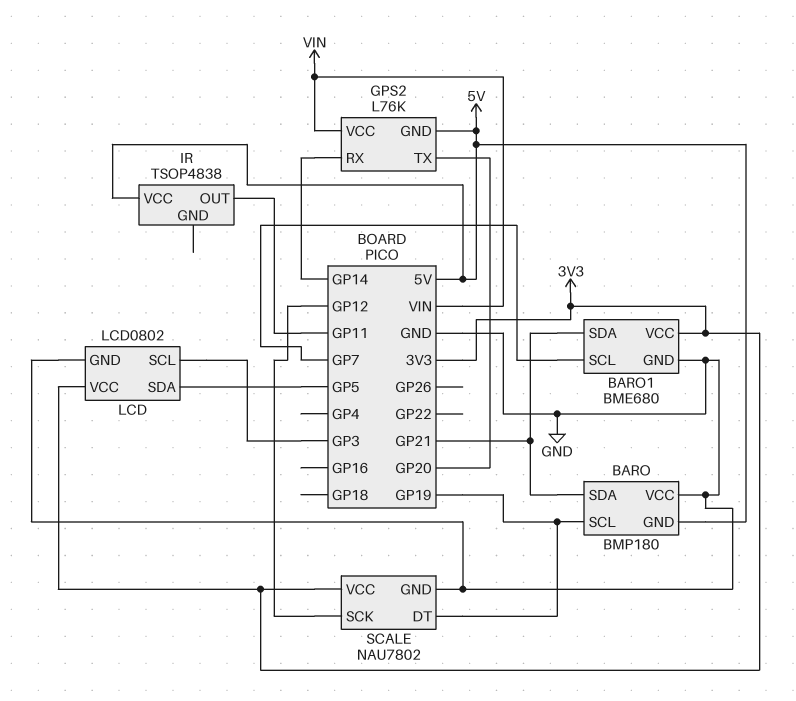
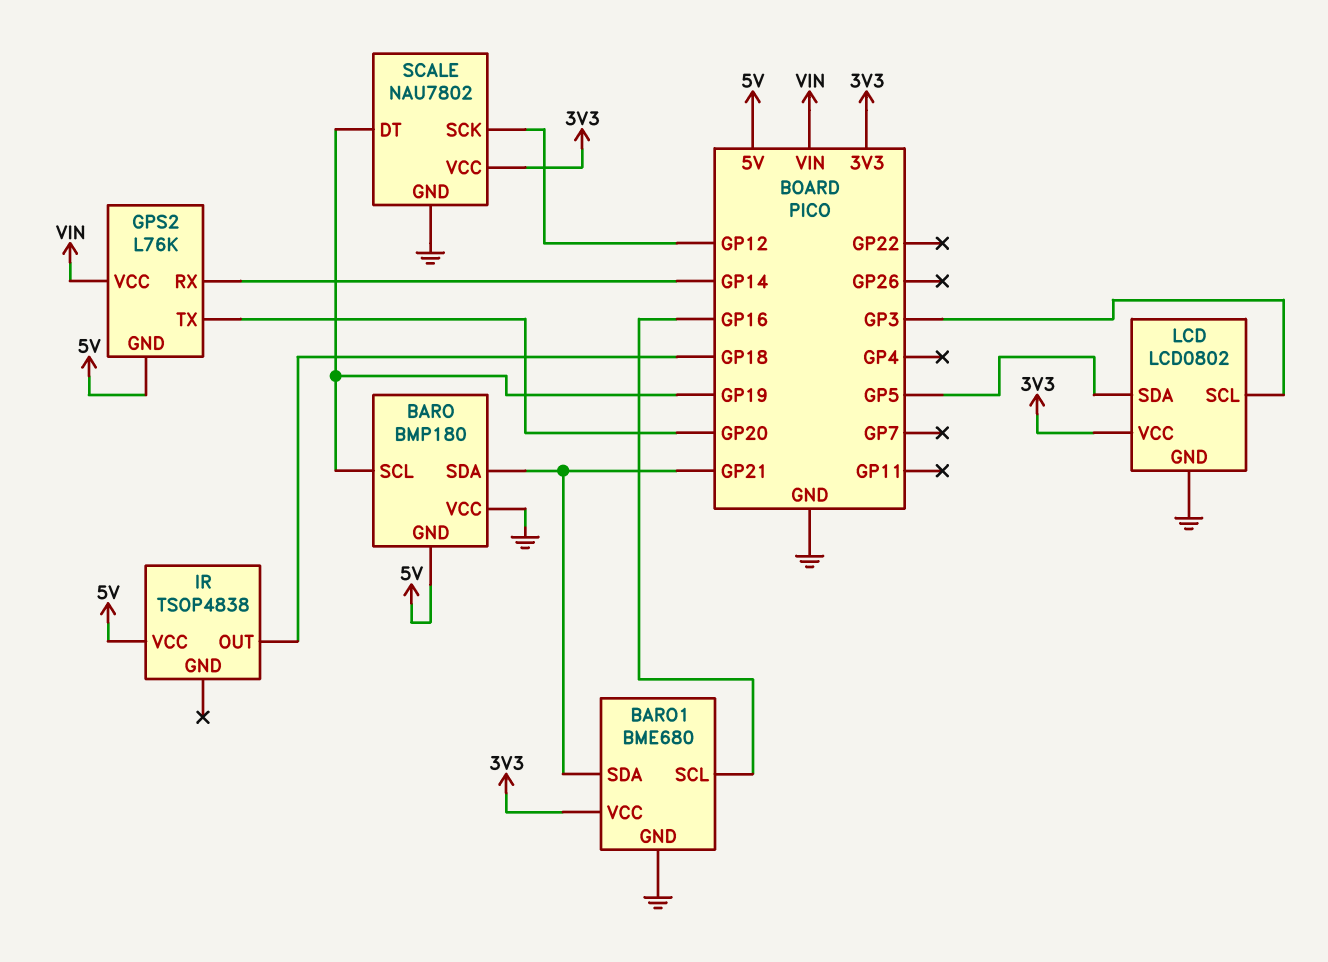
BARO1 pin SCL: GP7 -> GP16
IR pin OUT: GP11 -> GP18

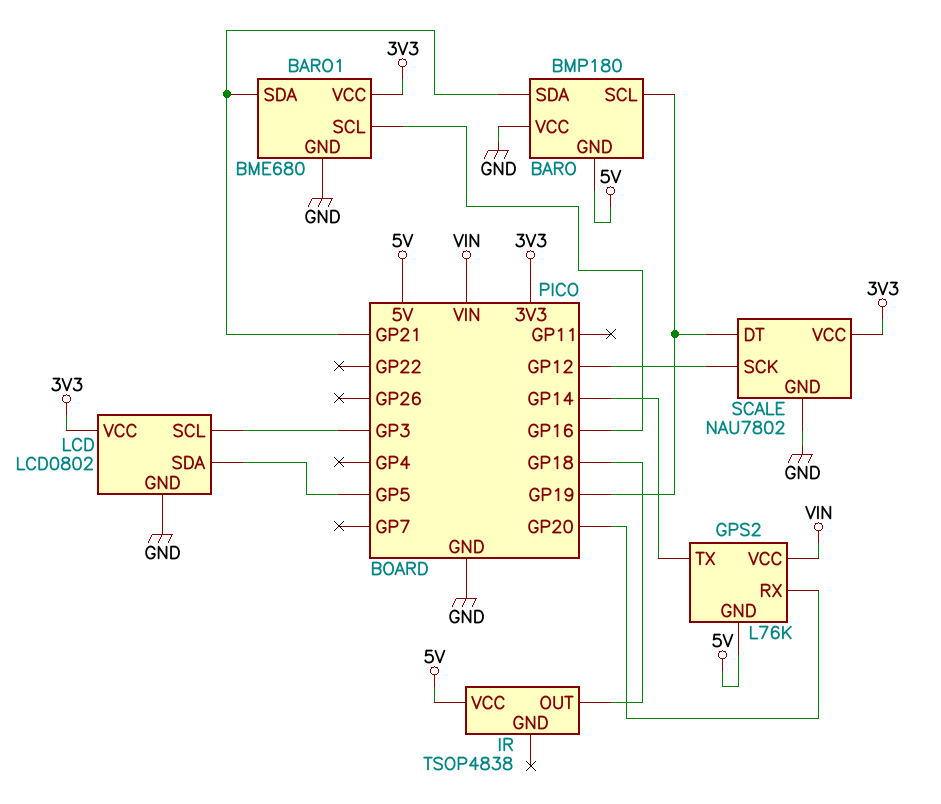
GPS2 pin RX: GP14 -> GP20
GPS2 pin TX: GP20 -> GP14

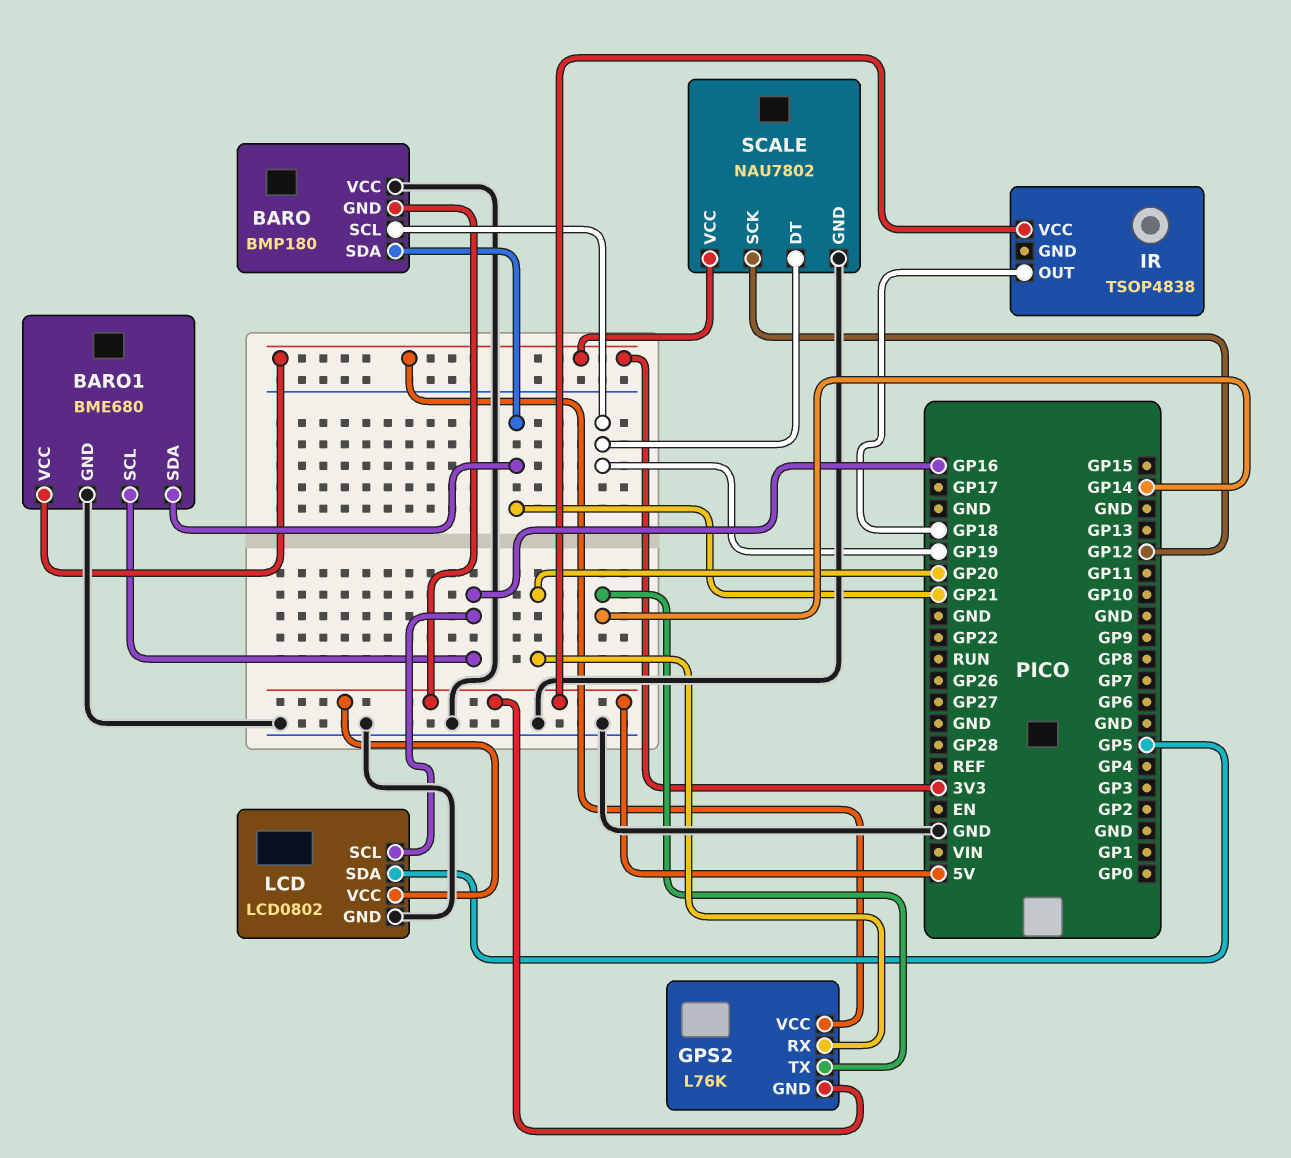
GPS2 pin VCC: VIN -> 3V3
LCD pin SCL: GP3 -> GP16
LCD pin VCC: 3V3 -> 5V

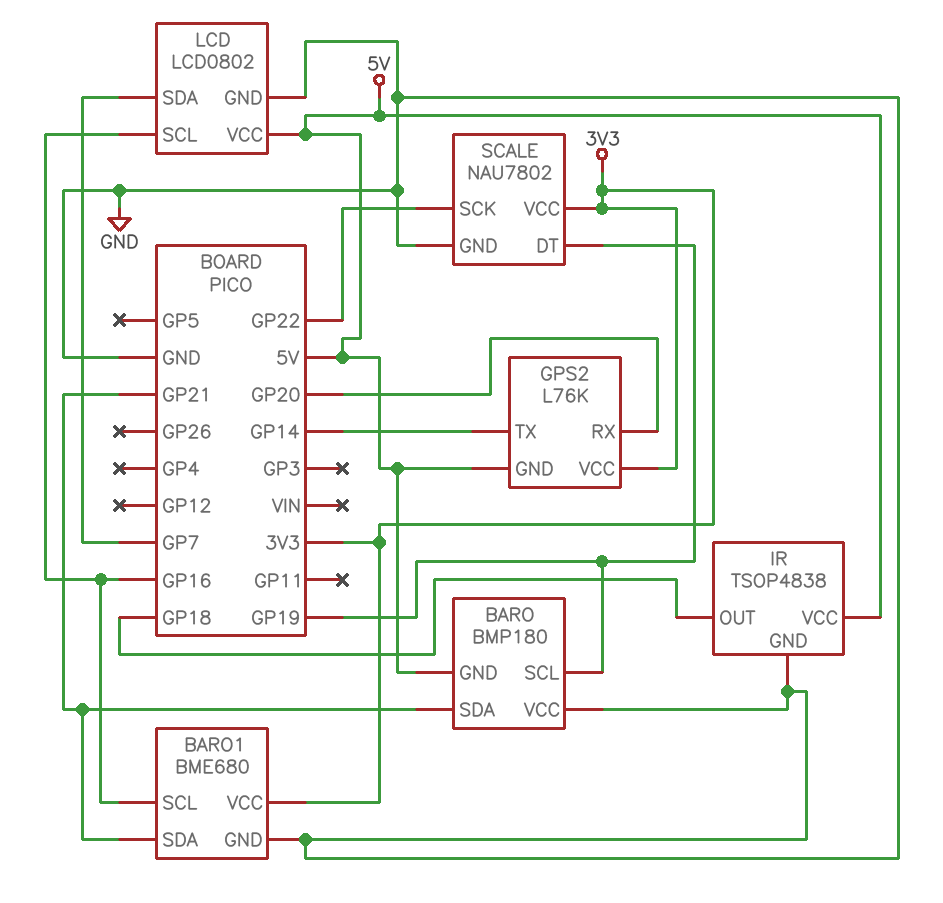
IR pin GND: none -> GND
LCD pin SDA: GP5 -> GP7
SCALE pin SCK: GP12 -> GP22

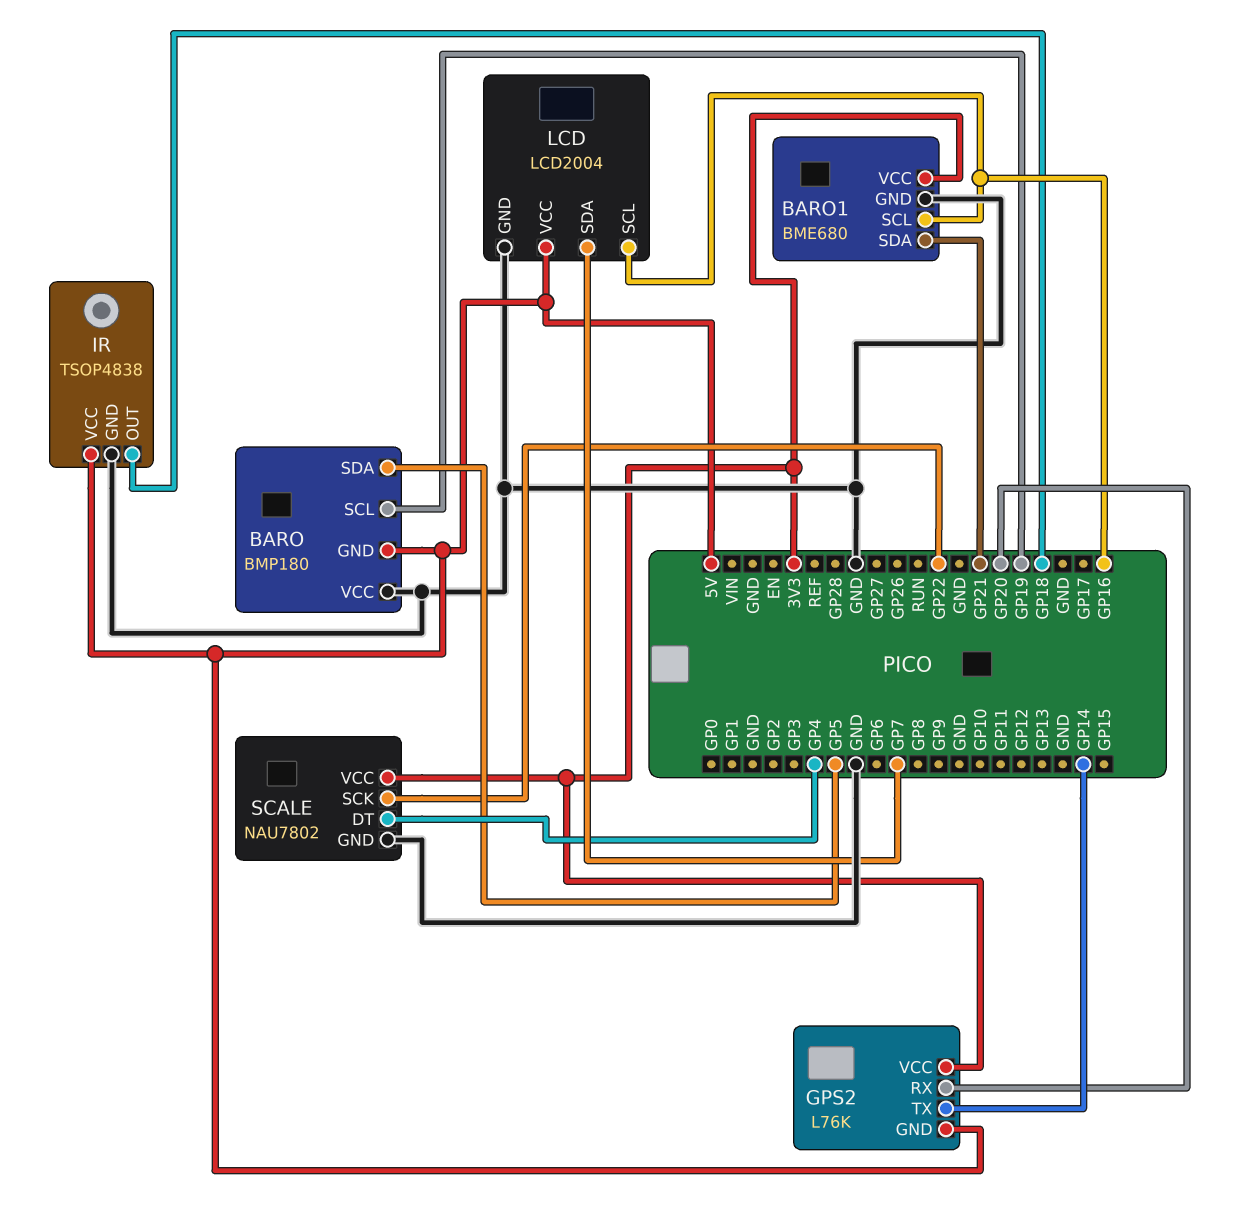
BARO pin SDA: GP21 -> GP5
LCD: LCD0802 -> LCD2004
SCALE pin DT: GP19 -> GP4

